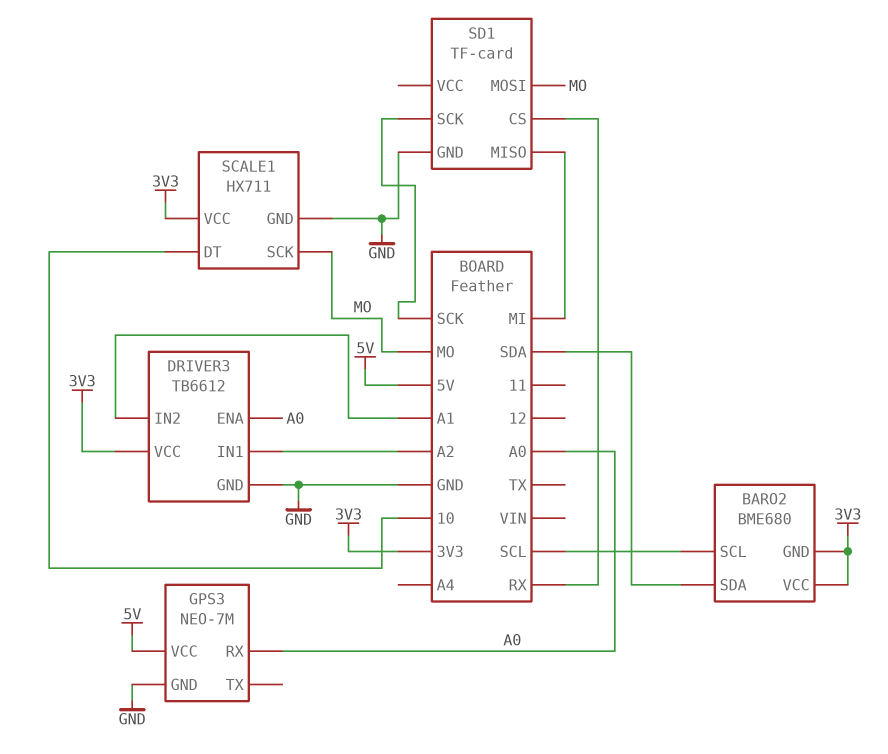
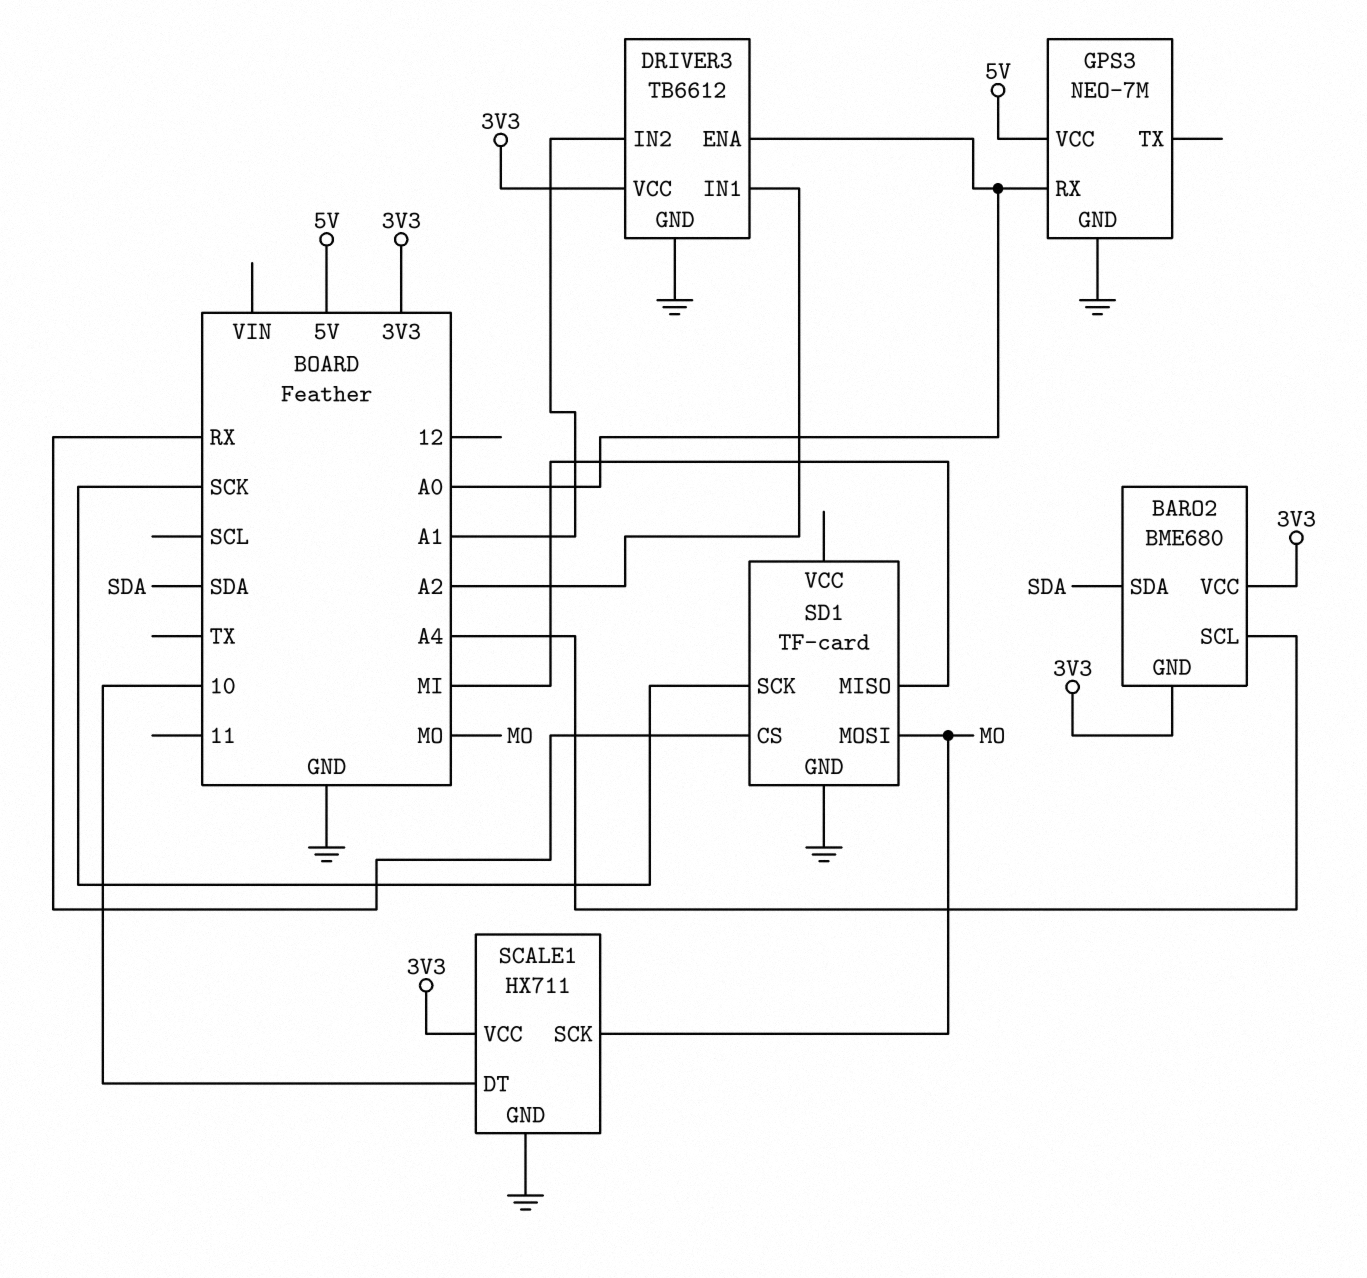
BARO2 pin SCL: SCL -> A4

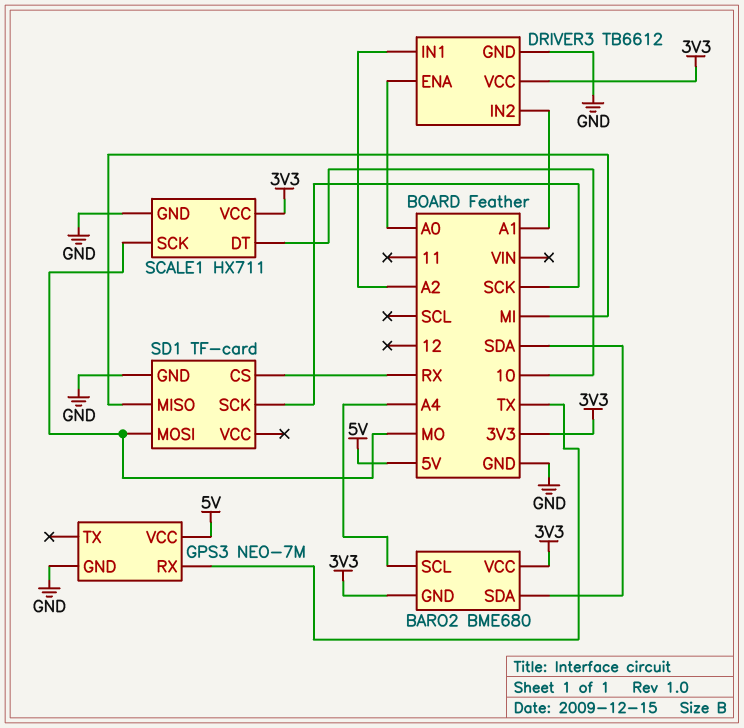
GPS3 pin RX: A0 -> TX

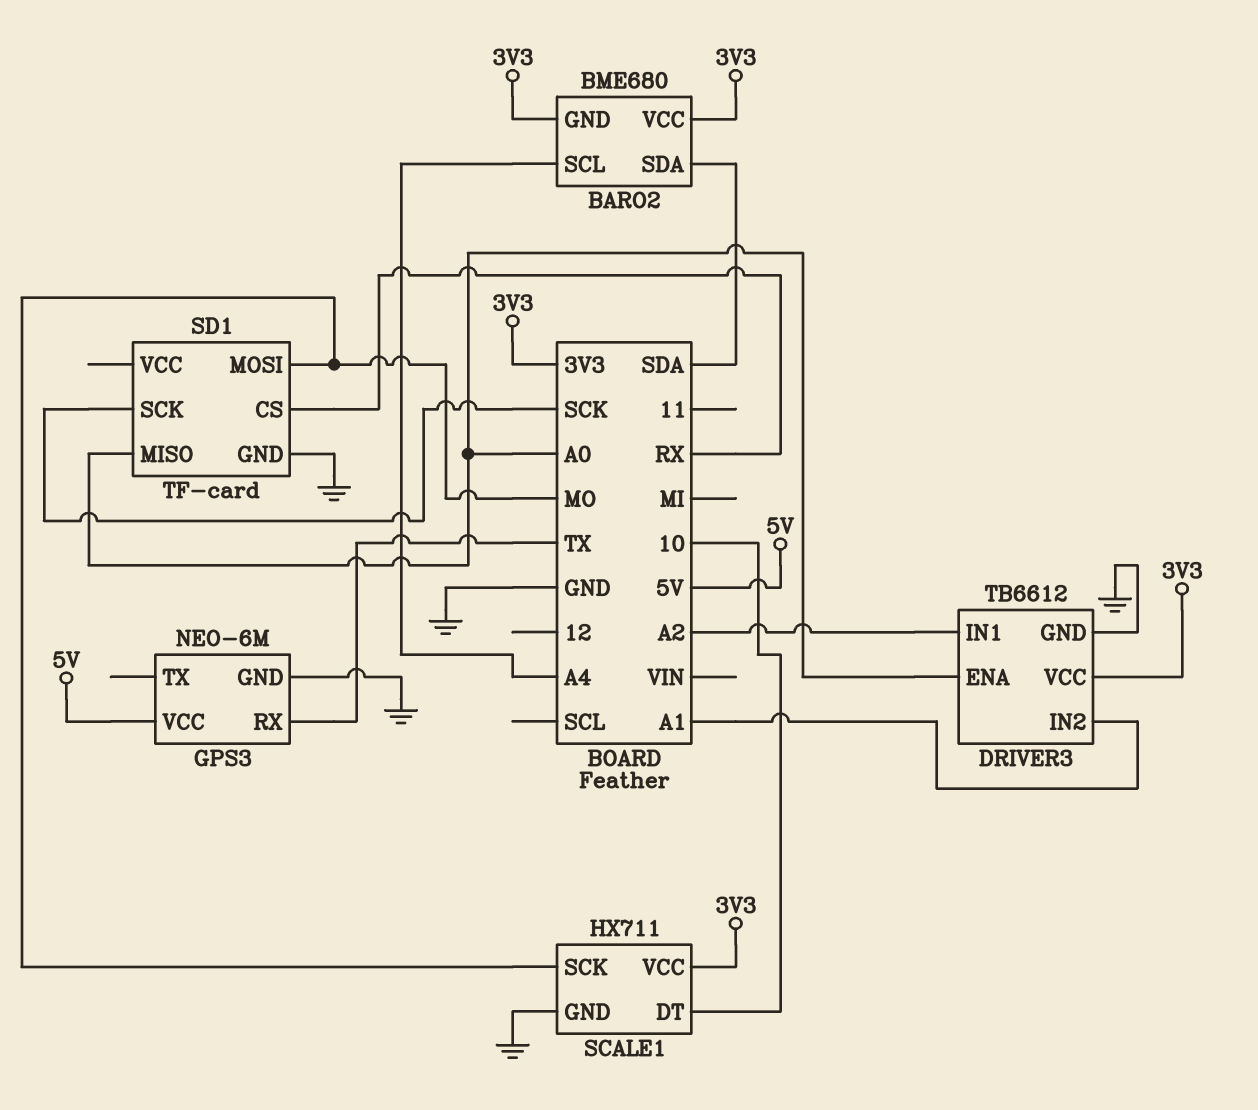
GPS3: NEO-7M -> NEO-6M
SD1 pin MISO: MI -> A0

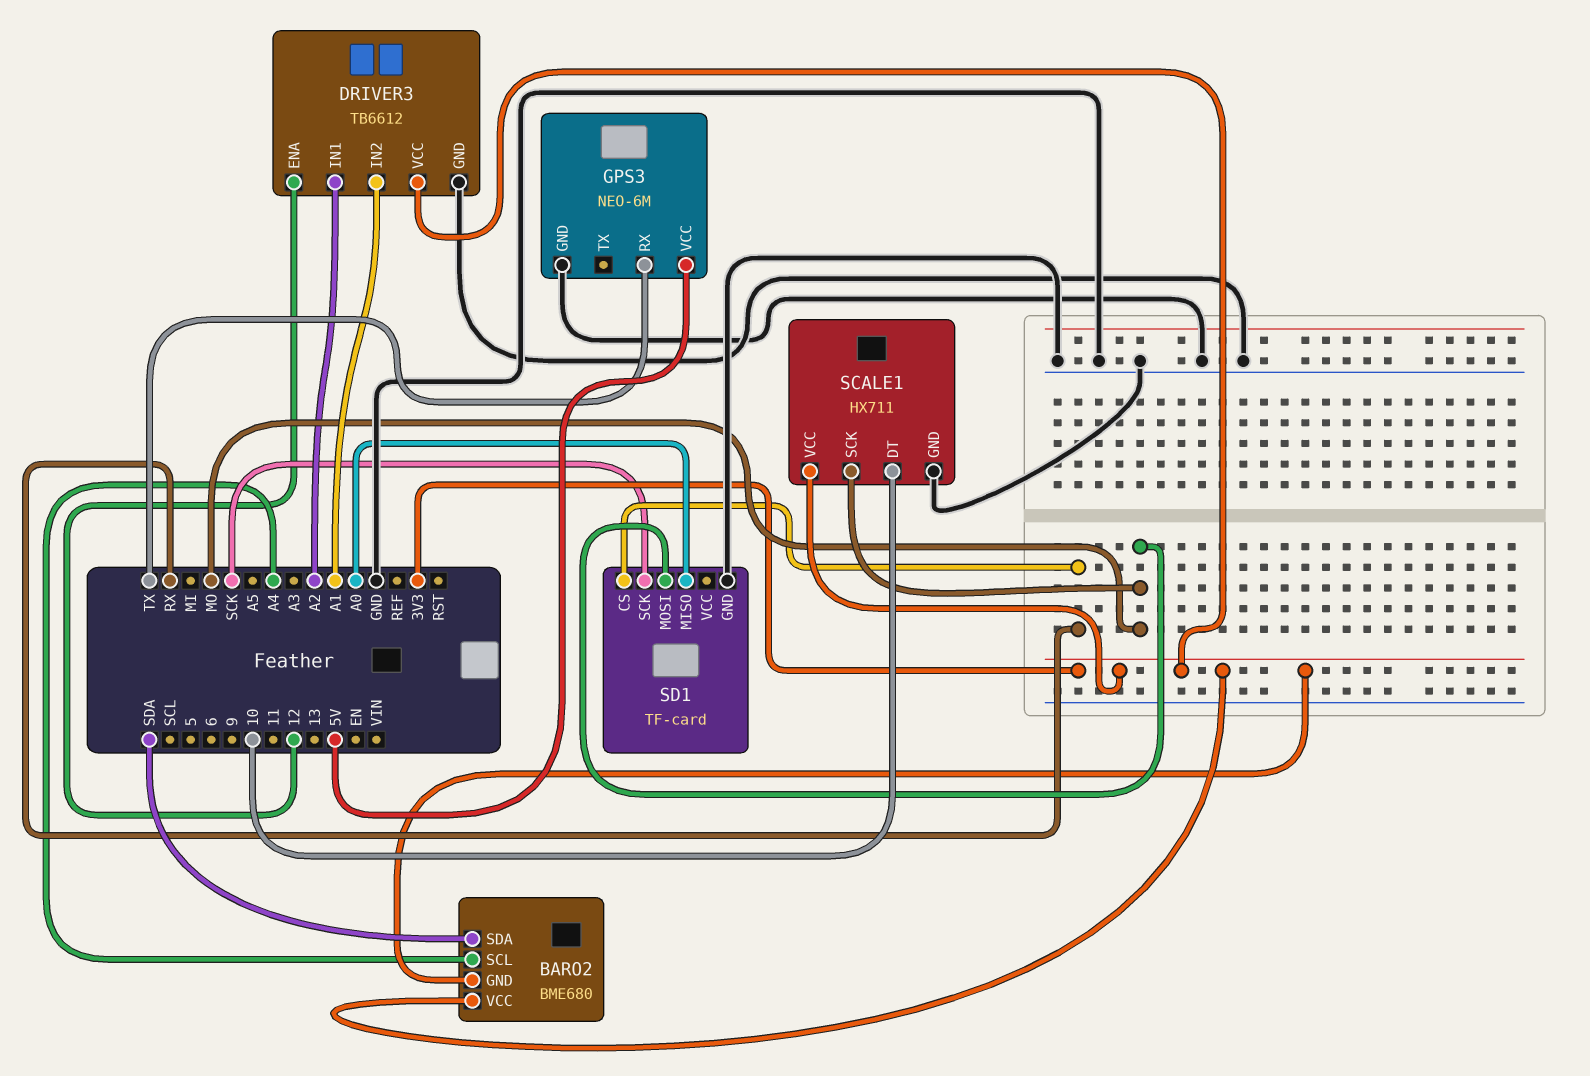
DRIVER3 pin ENA: A0 -> 12

